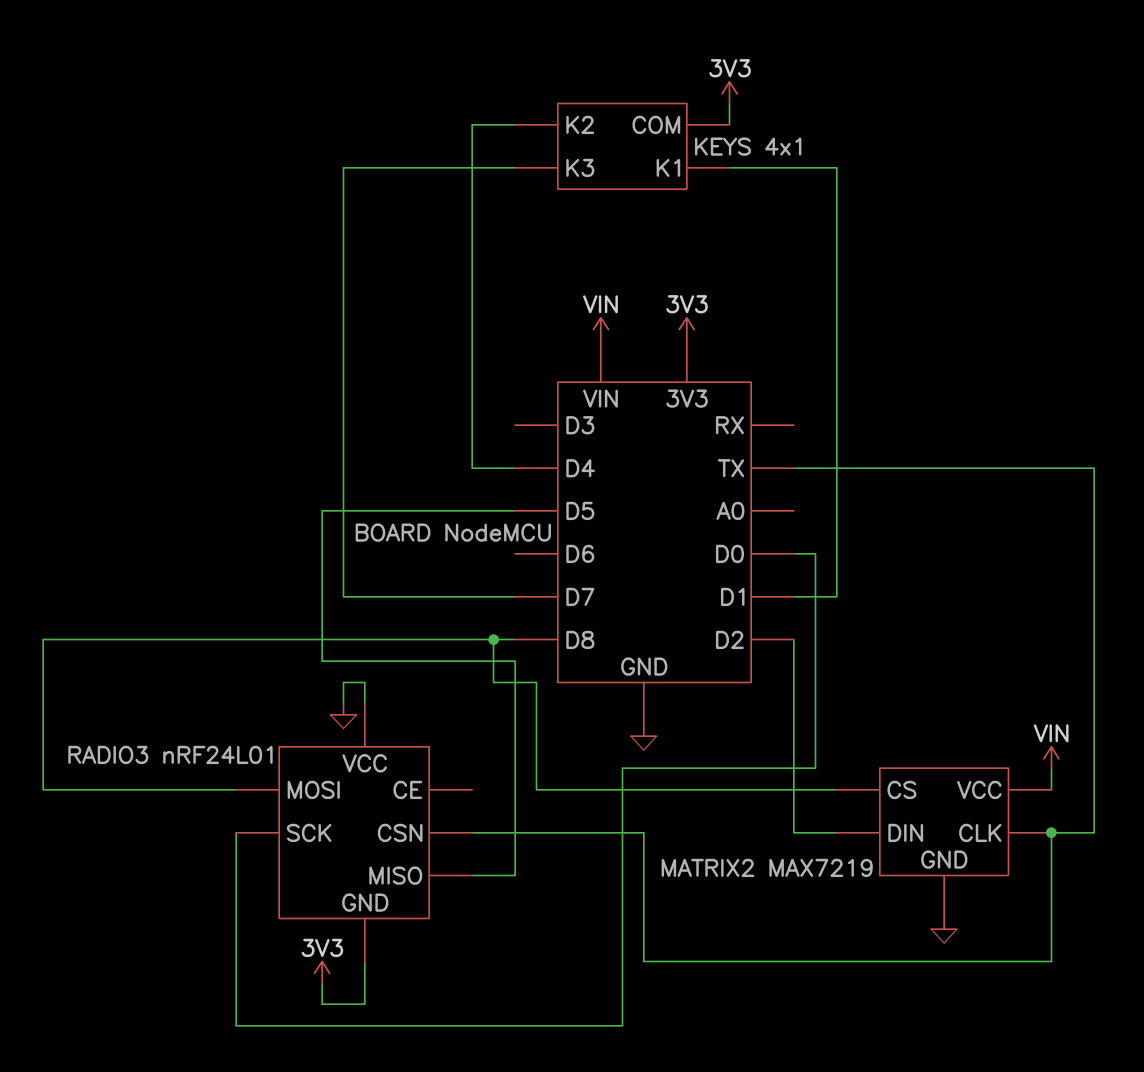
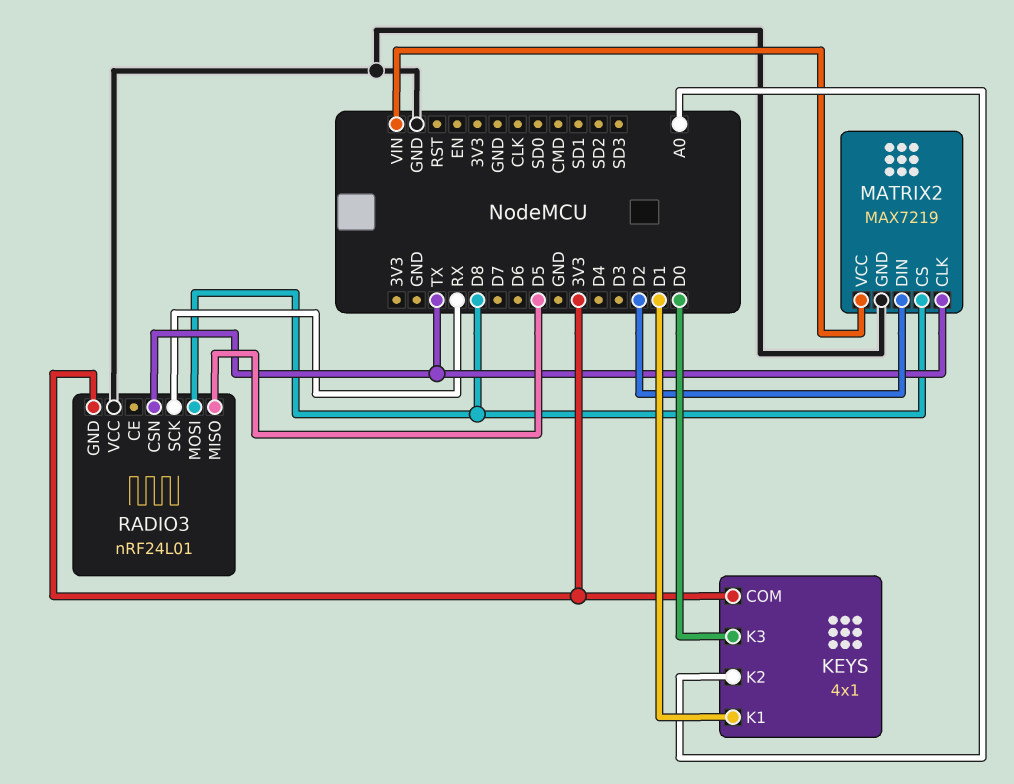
KEYS pin K2: D4 -> A0
KEYS pin K3: D7 -> D0
RADIO3 pin SCK: D0 -> RX

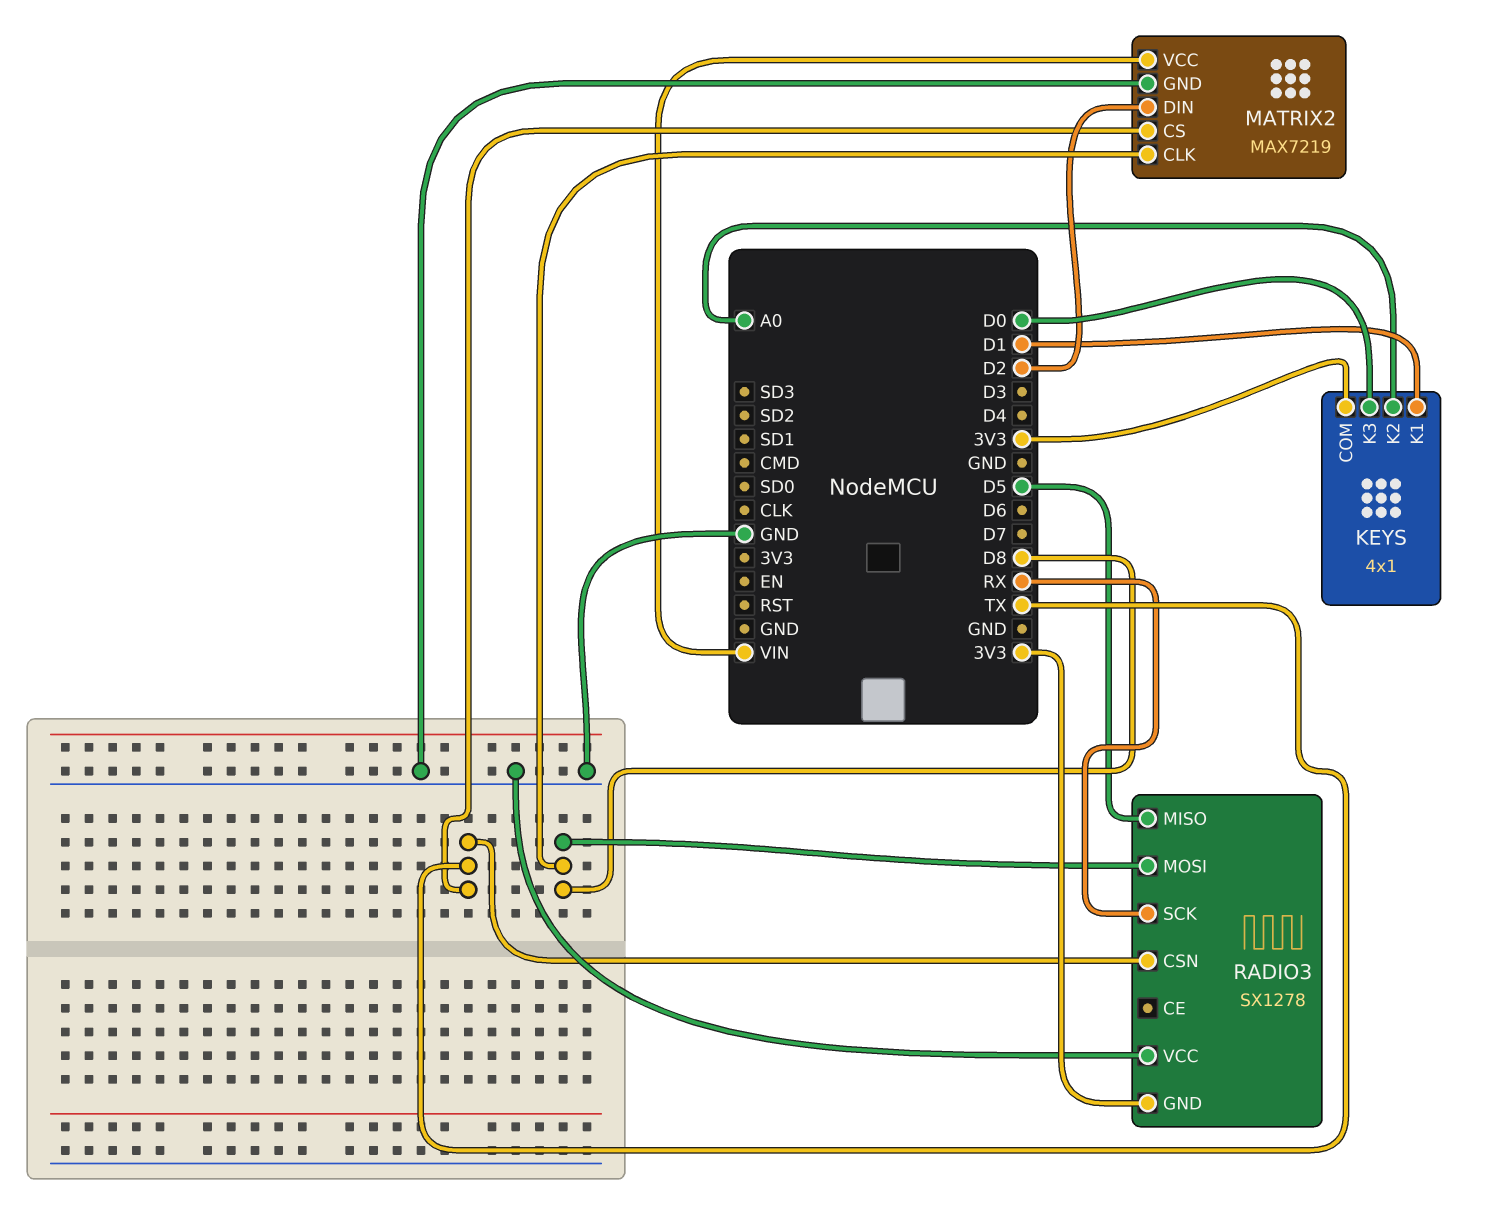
MATRIX2 pin CLK: TX -> D8
MATRIX2 pin CS: D8 -> TX
RADIO3: nRF24L01 -> SX1278

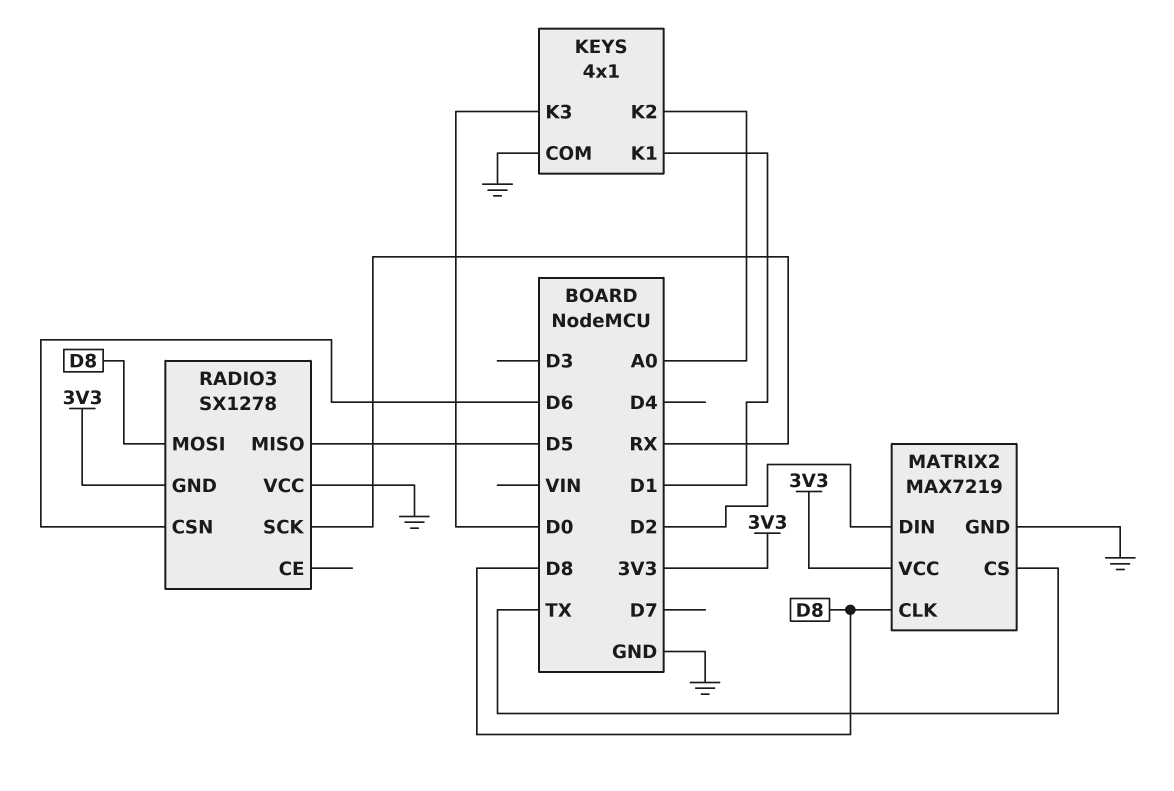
KEYS pin COM: 3V3 -> GND
MATRIX2 pin VCC: VIN -> 3V3
RADIO3 pin CSN: TX -> D6

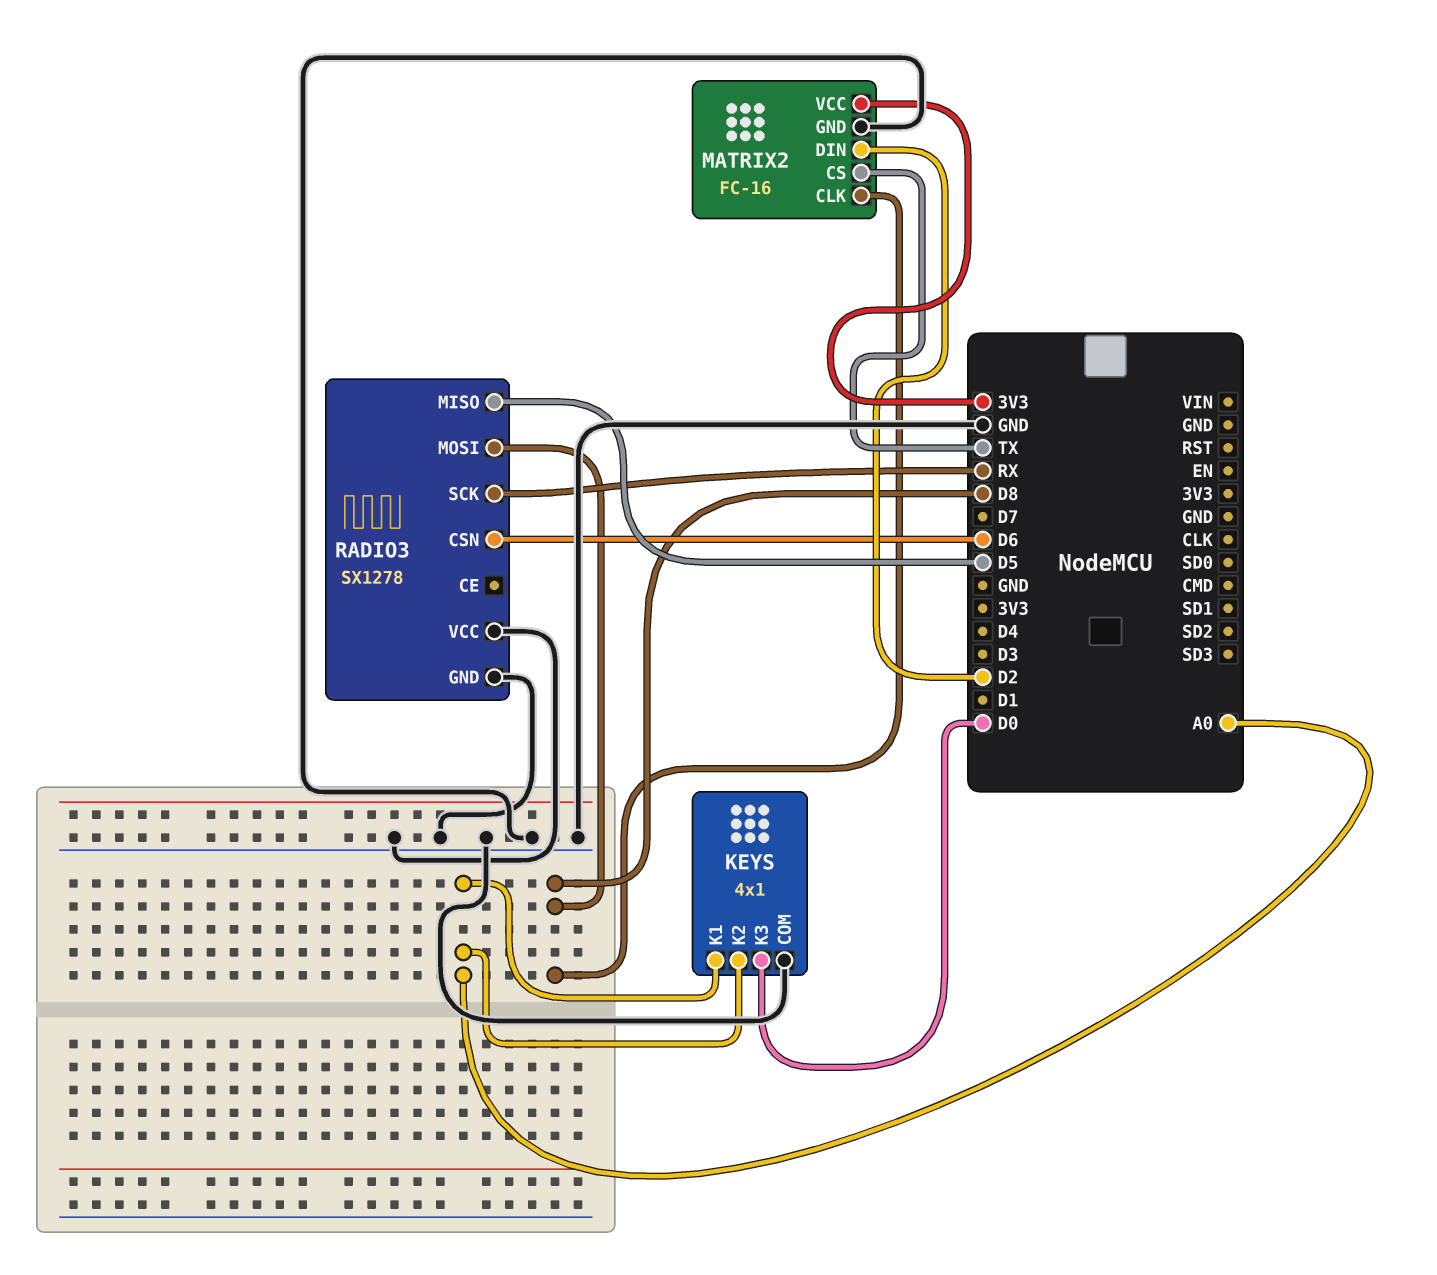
KEYS pin K1: D1 -> A0
MATRIX2: MAX7219 -> FC-16
RADIO3 pin GND: 3V3 -> GND

